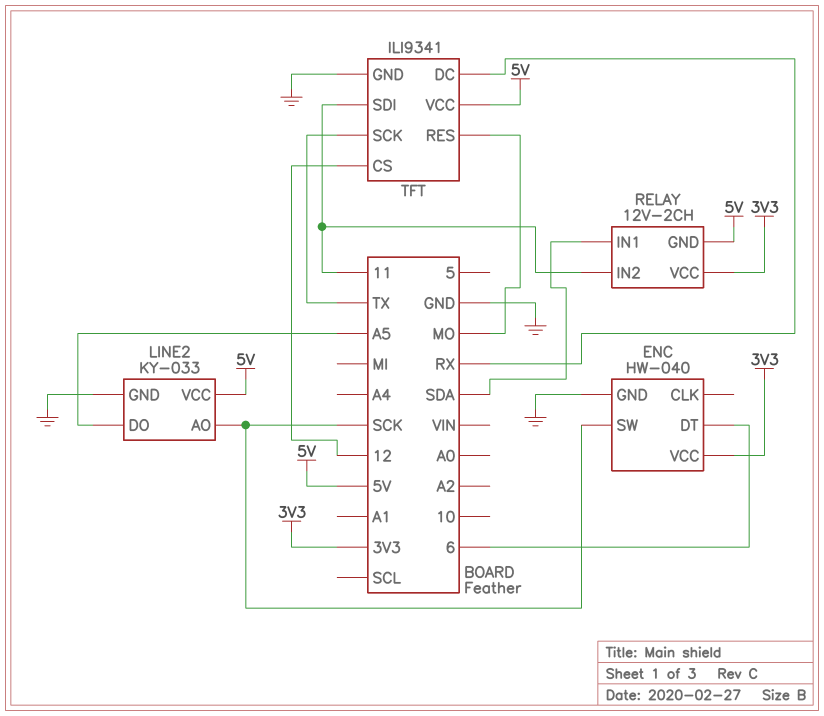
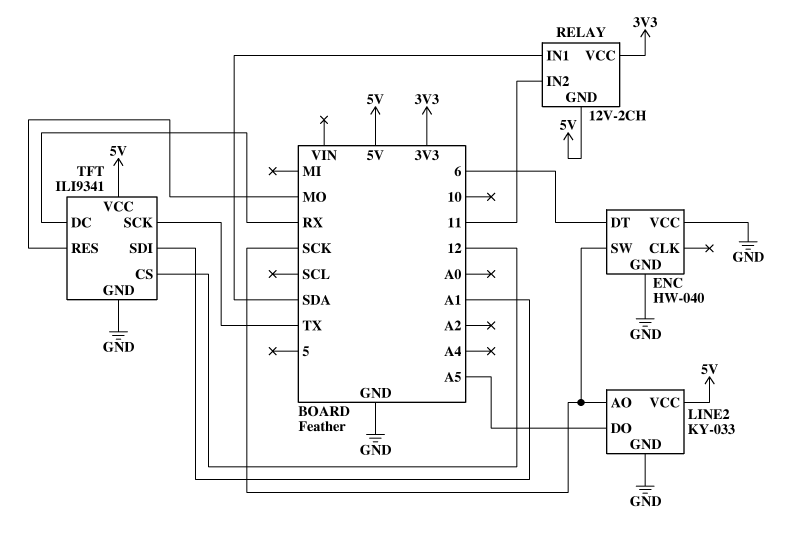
ENC pin VCC: 3V3 -> GND
TFT pin SDI: 11 -> A1

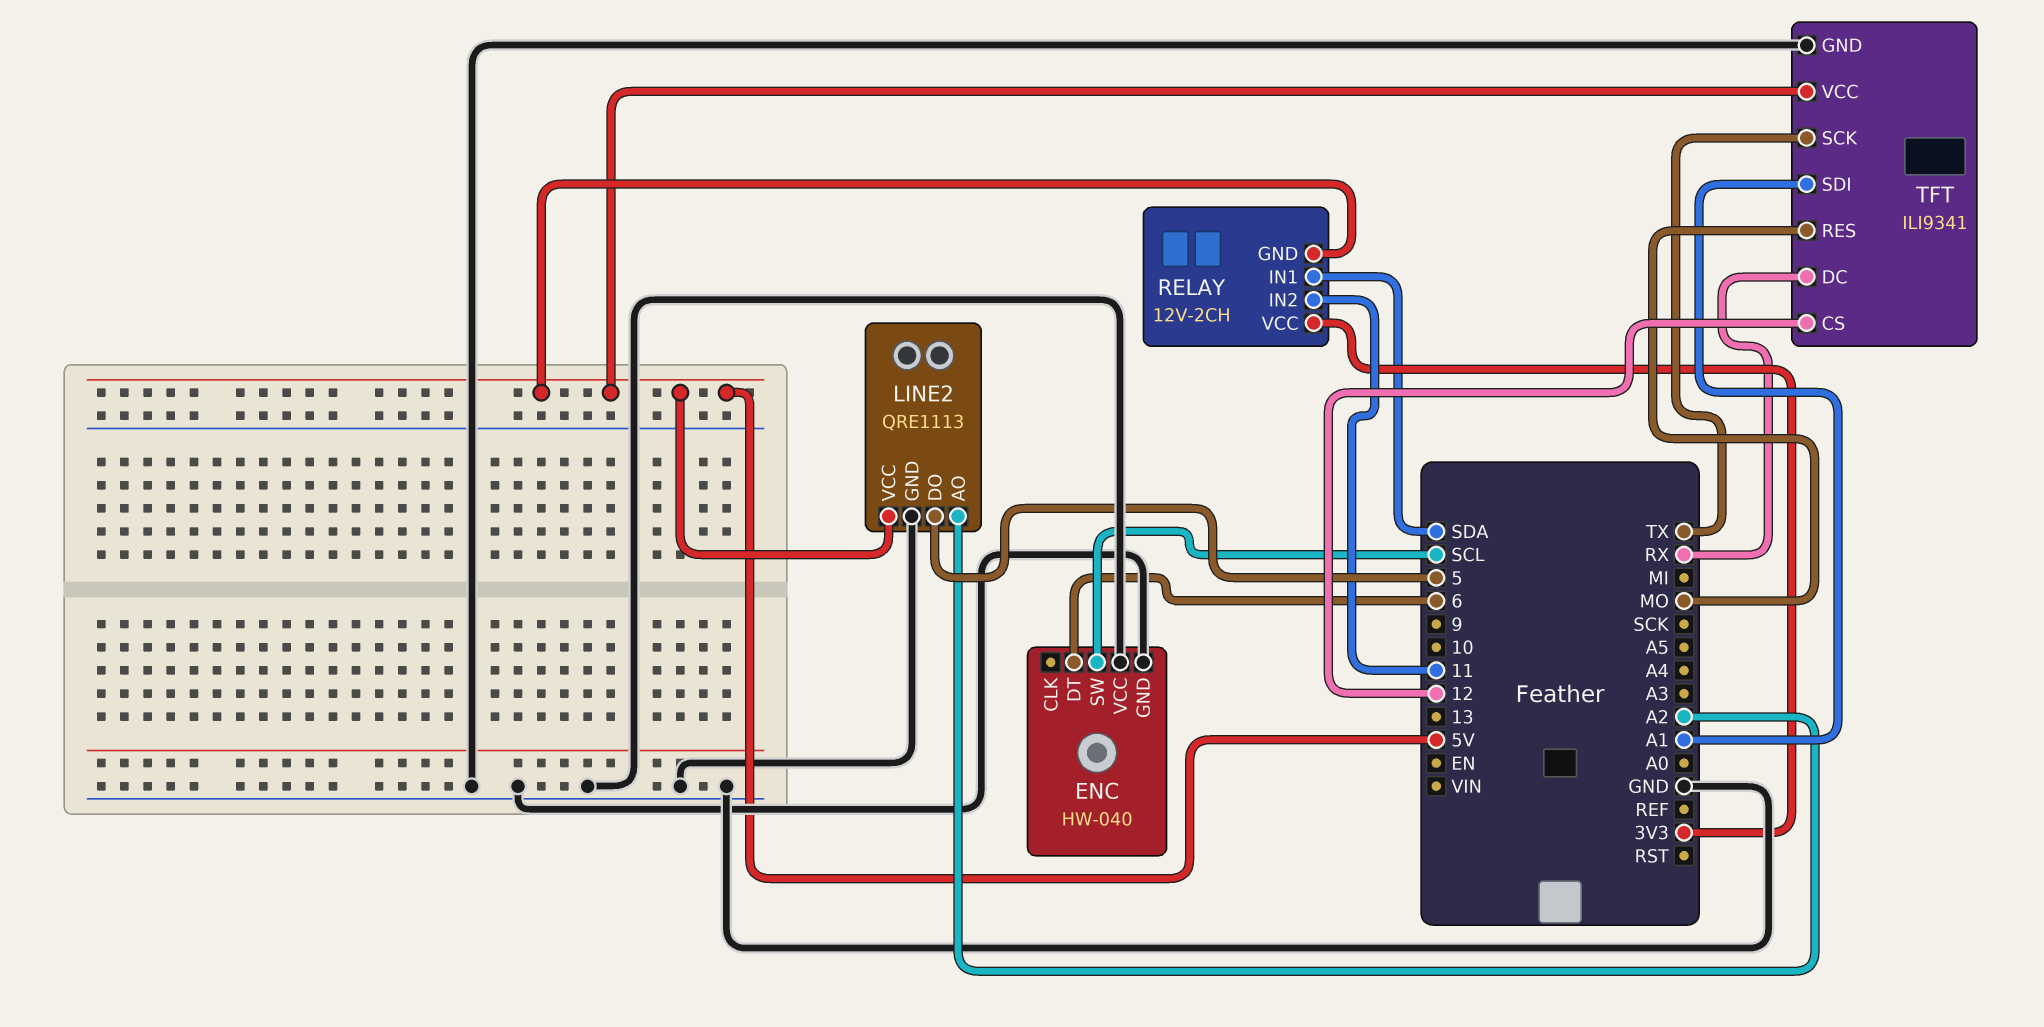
ENC pin SW: SCK -> SCL
LINE2: KY-033 -> QRE1113
LINE2 pin AO: SCK -> A2
LINE2 pin DO: A5 -> 5

